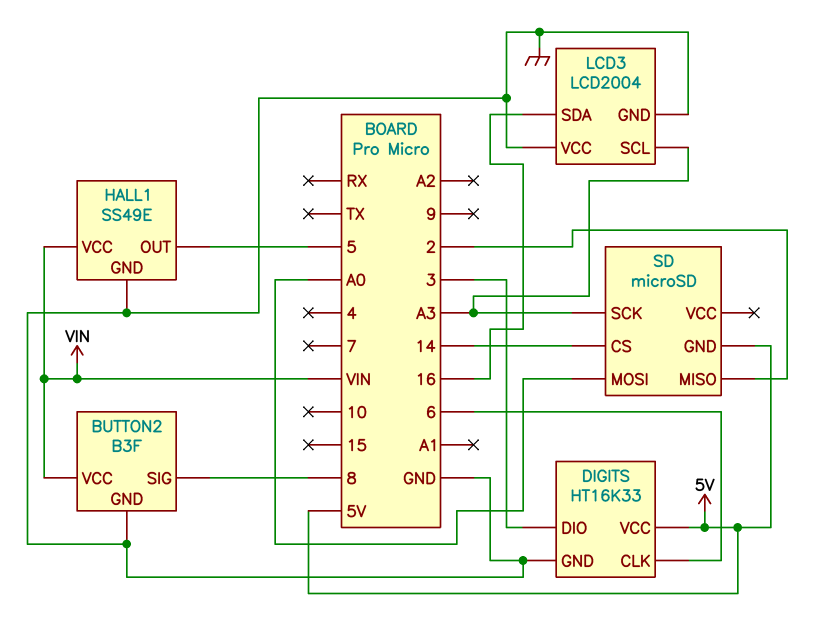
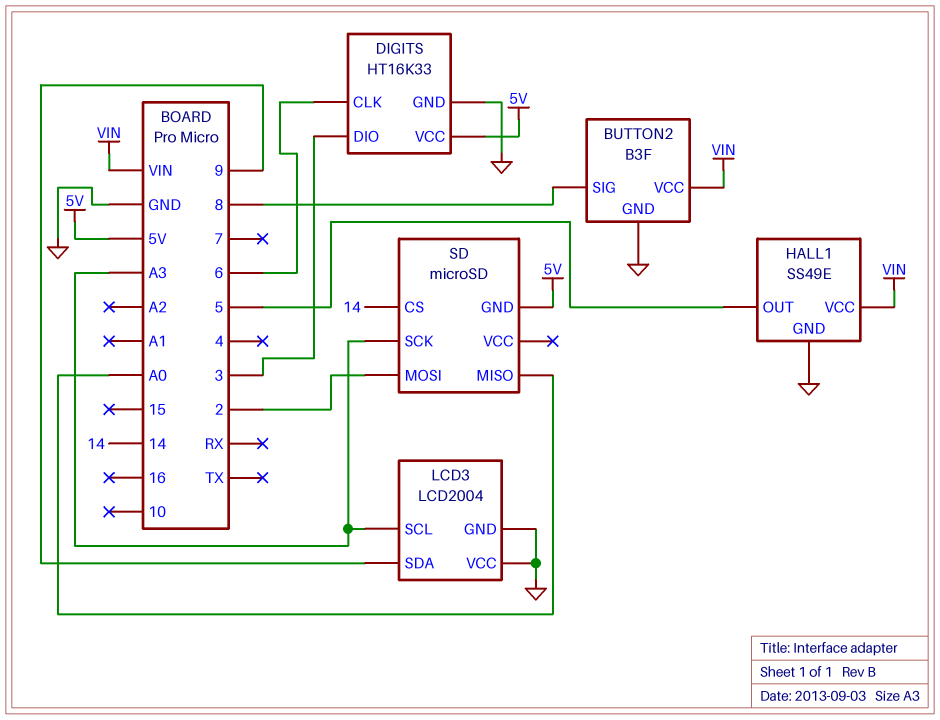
LCD3 pin SDA: 16 -> 9
SD pin MISO: 2 -> A0
SD pin MOSI: A0 -> 2

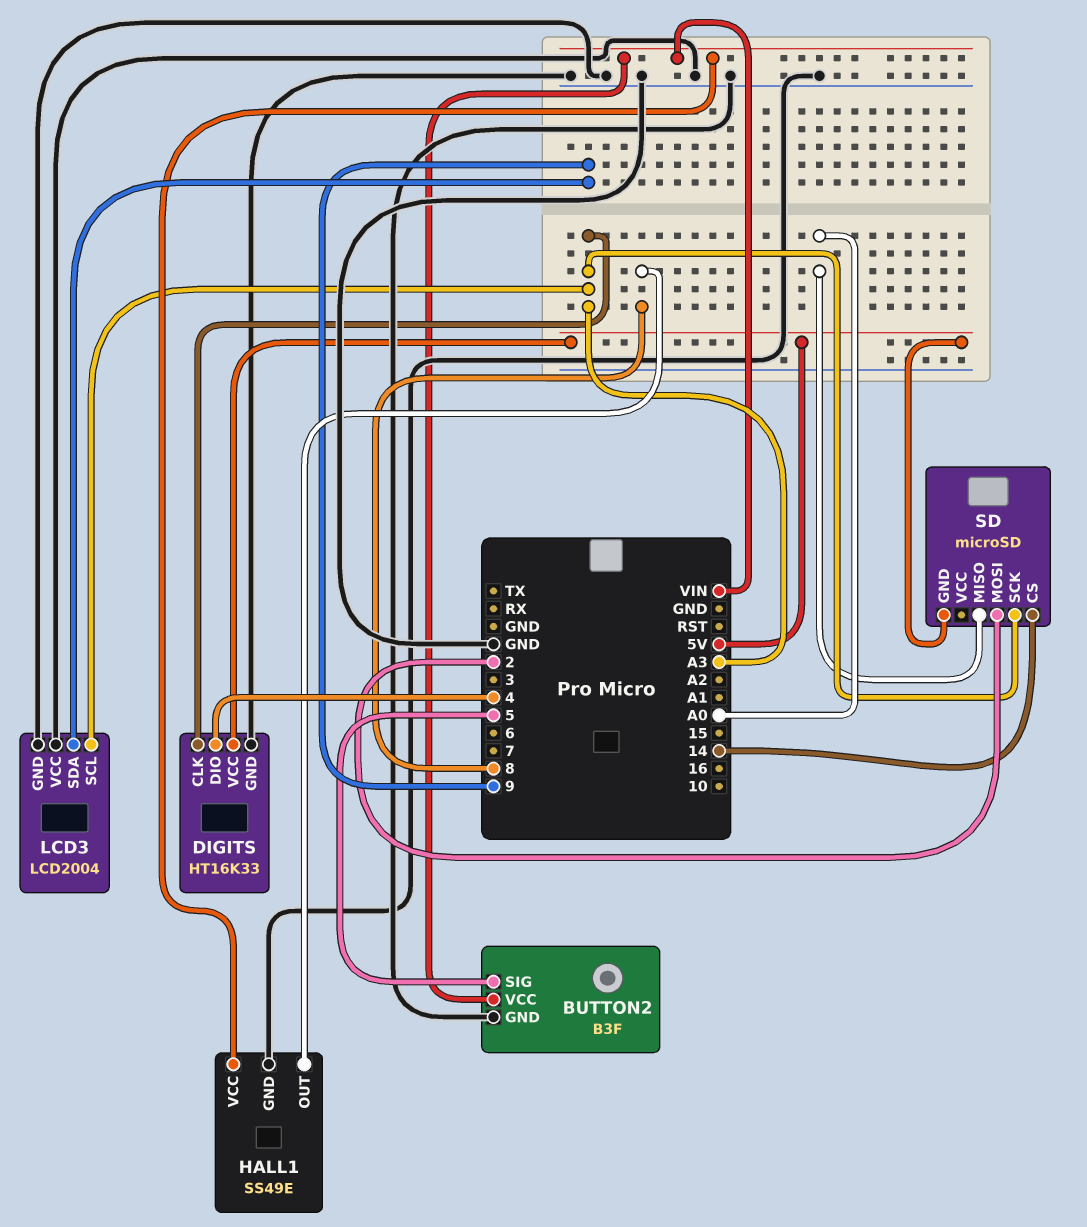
BUTTON2 pin SIG: 8 -> 5
DIGITS pin CLK: 6 -> A3
DIGITS pin DIO: 3 -> 4
HALL1 pin OUT: 5 -> 8

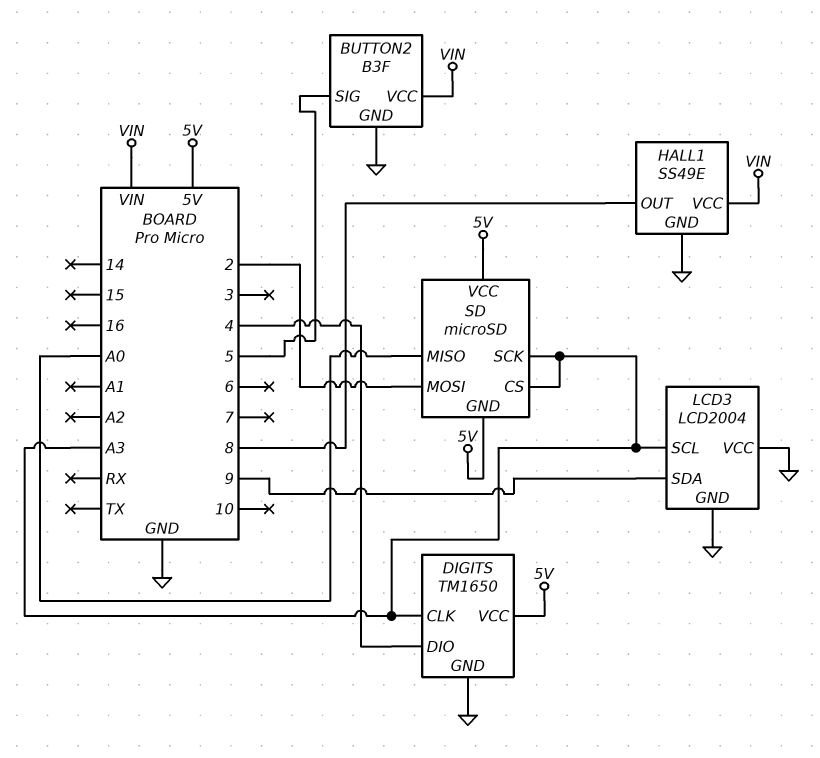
DIGITS: HT16K33 -> TM1650
SD pin CS: 14 -> A3
SD pin VCC: none -> 5V

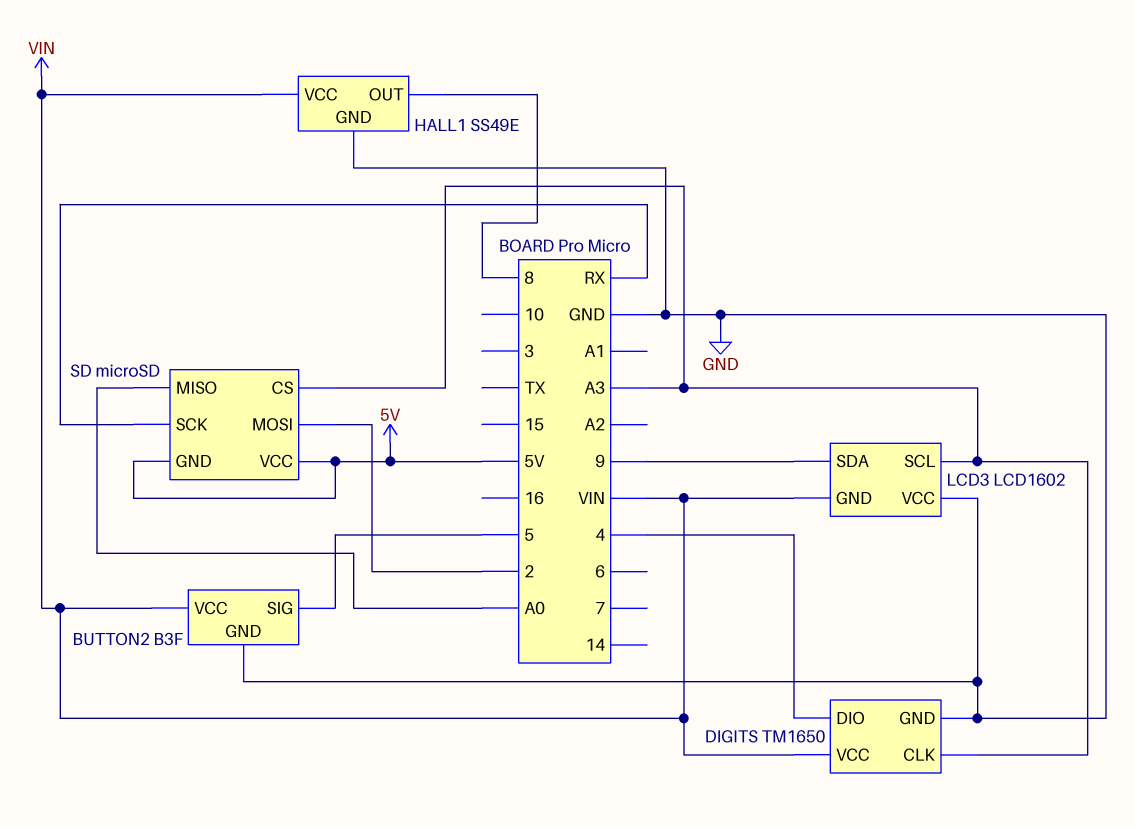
DIGITS pin VCC: 5V -> VIN
LCD3: LCD2004 -> LCD1602
LCD3 pin GND: GND -> VIN
SD pin SCK: A3 -> RX

